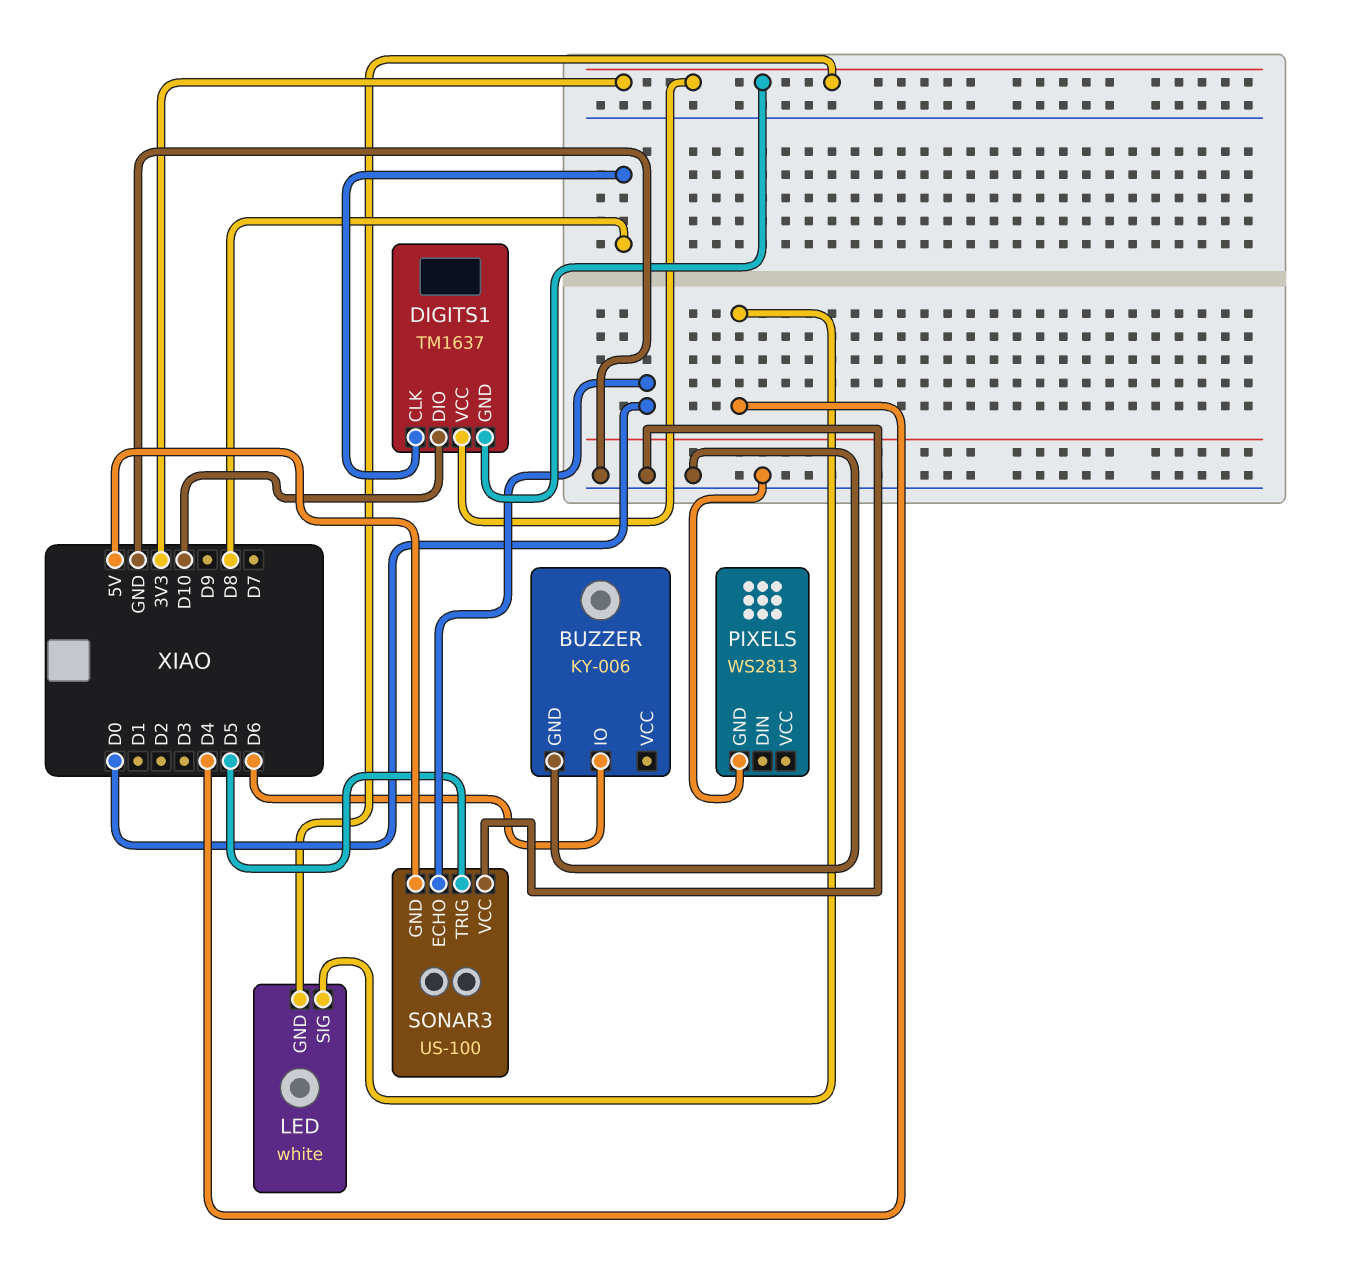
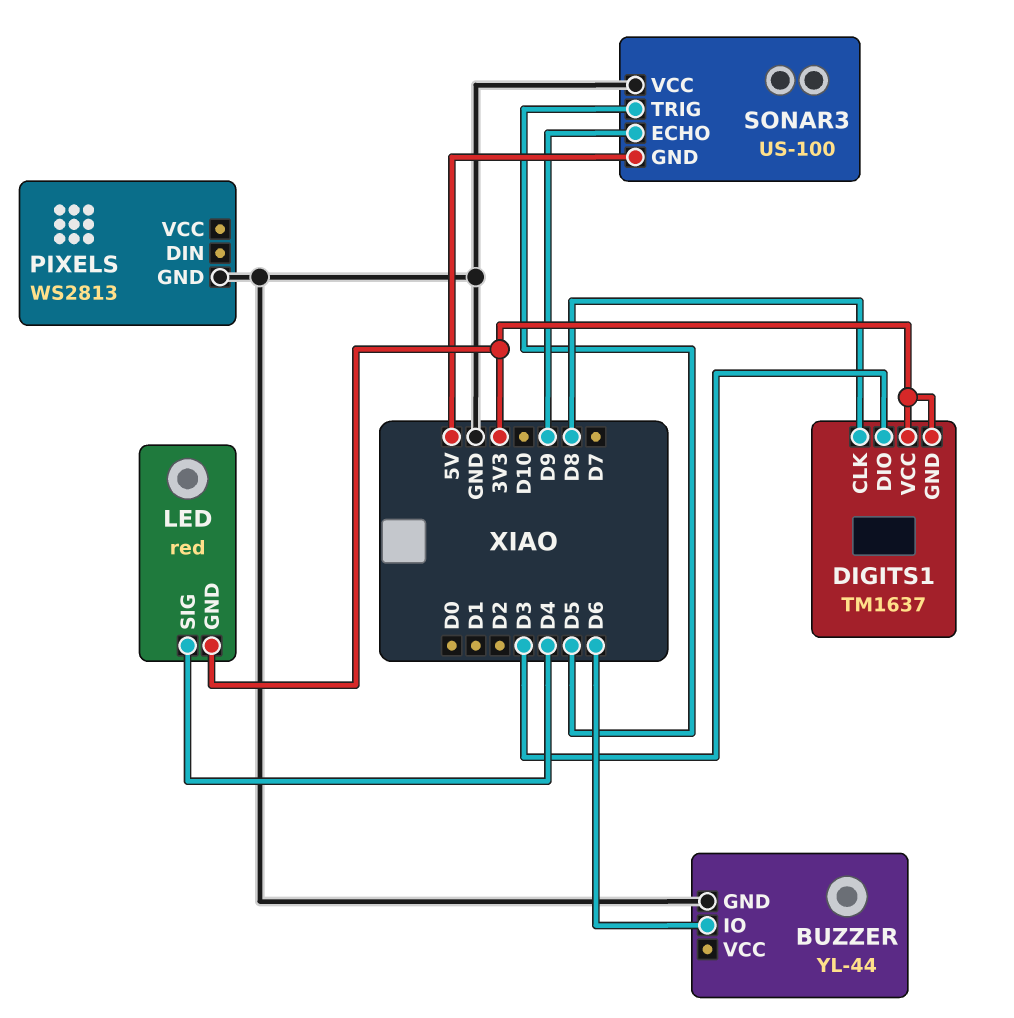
BUZZER: KY-006 -> YL-44
DIGITS1 pin DIO: D10 -> D3
LED: white -> red
SONAR3 pin ECHO: D0 -> D9

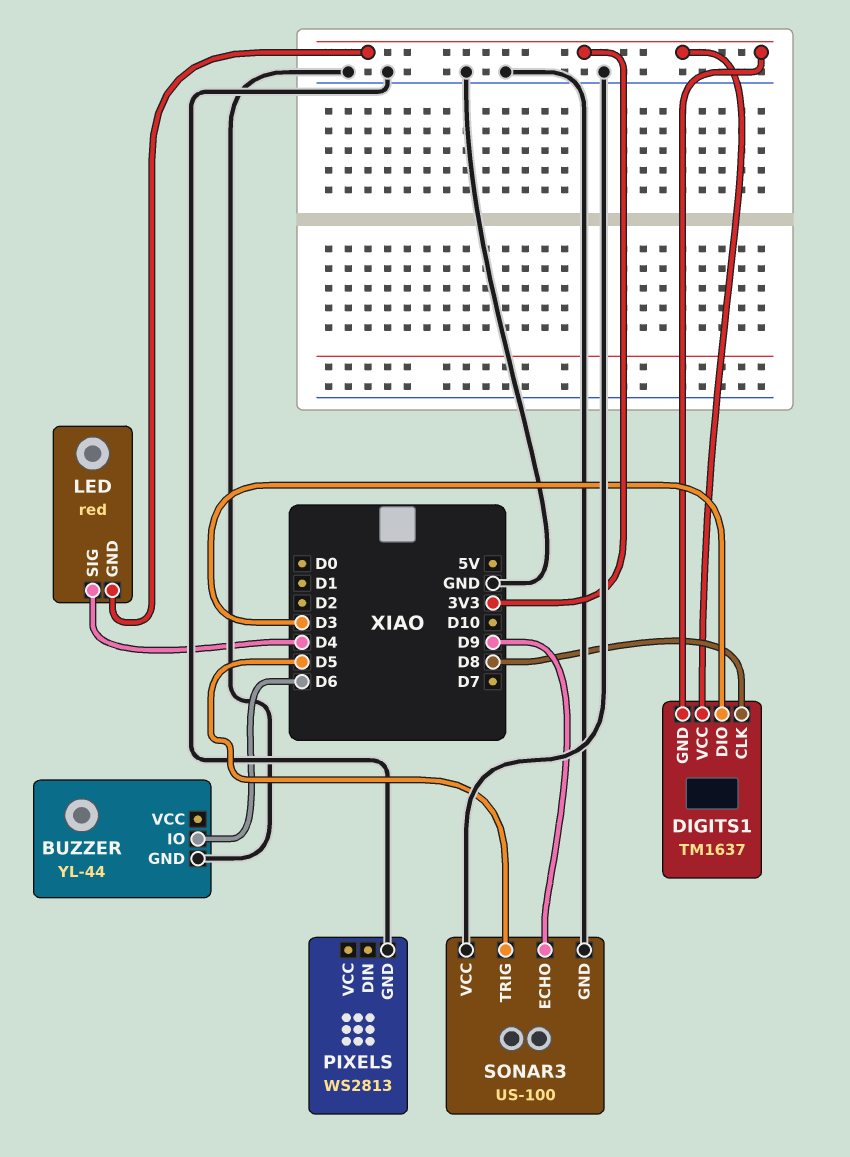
SONAR3 pin GND: 5V -> GND

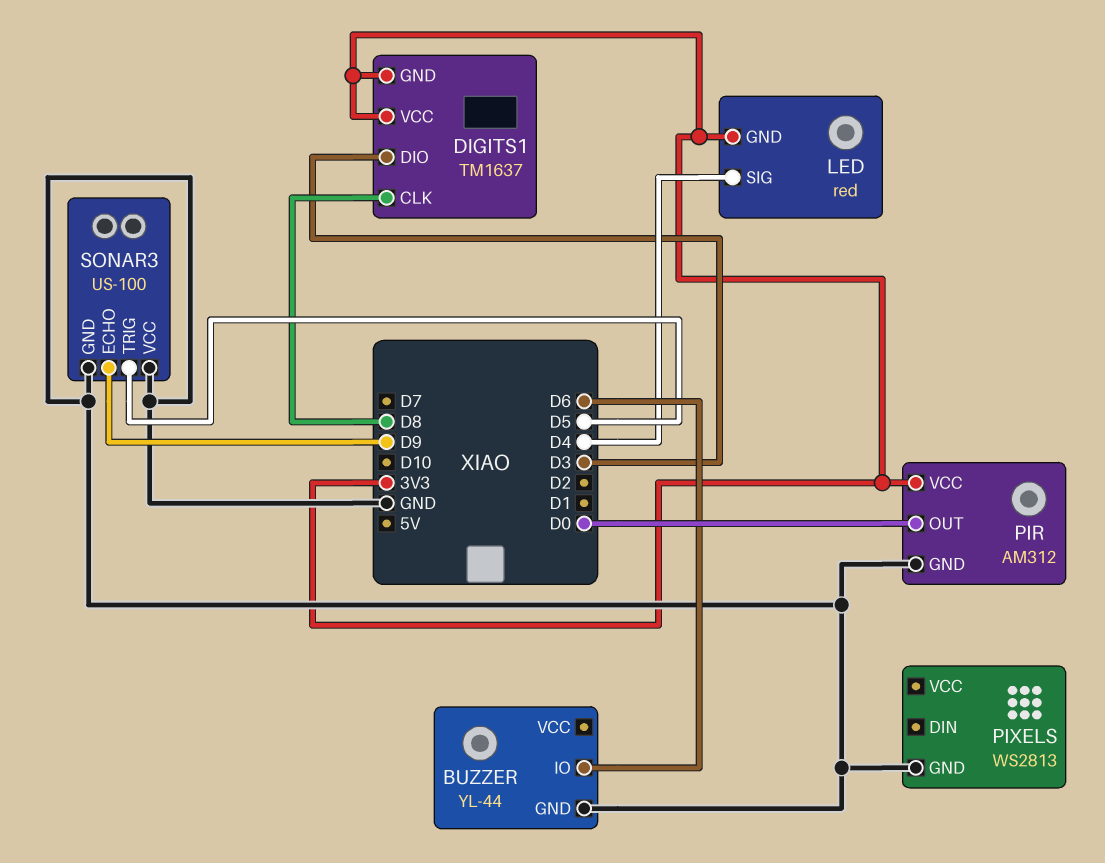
PIR: none -> AM312
PIR pin GND: none -> GND
PIR pin OUT: none -> D0
PIR pin VCC: none -> 3V3

